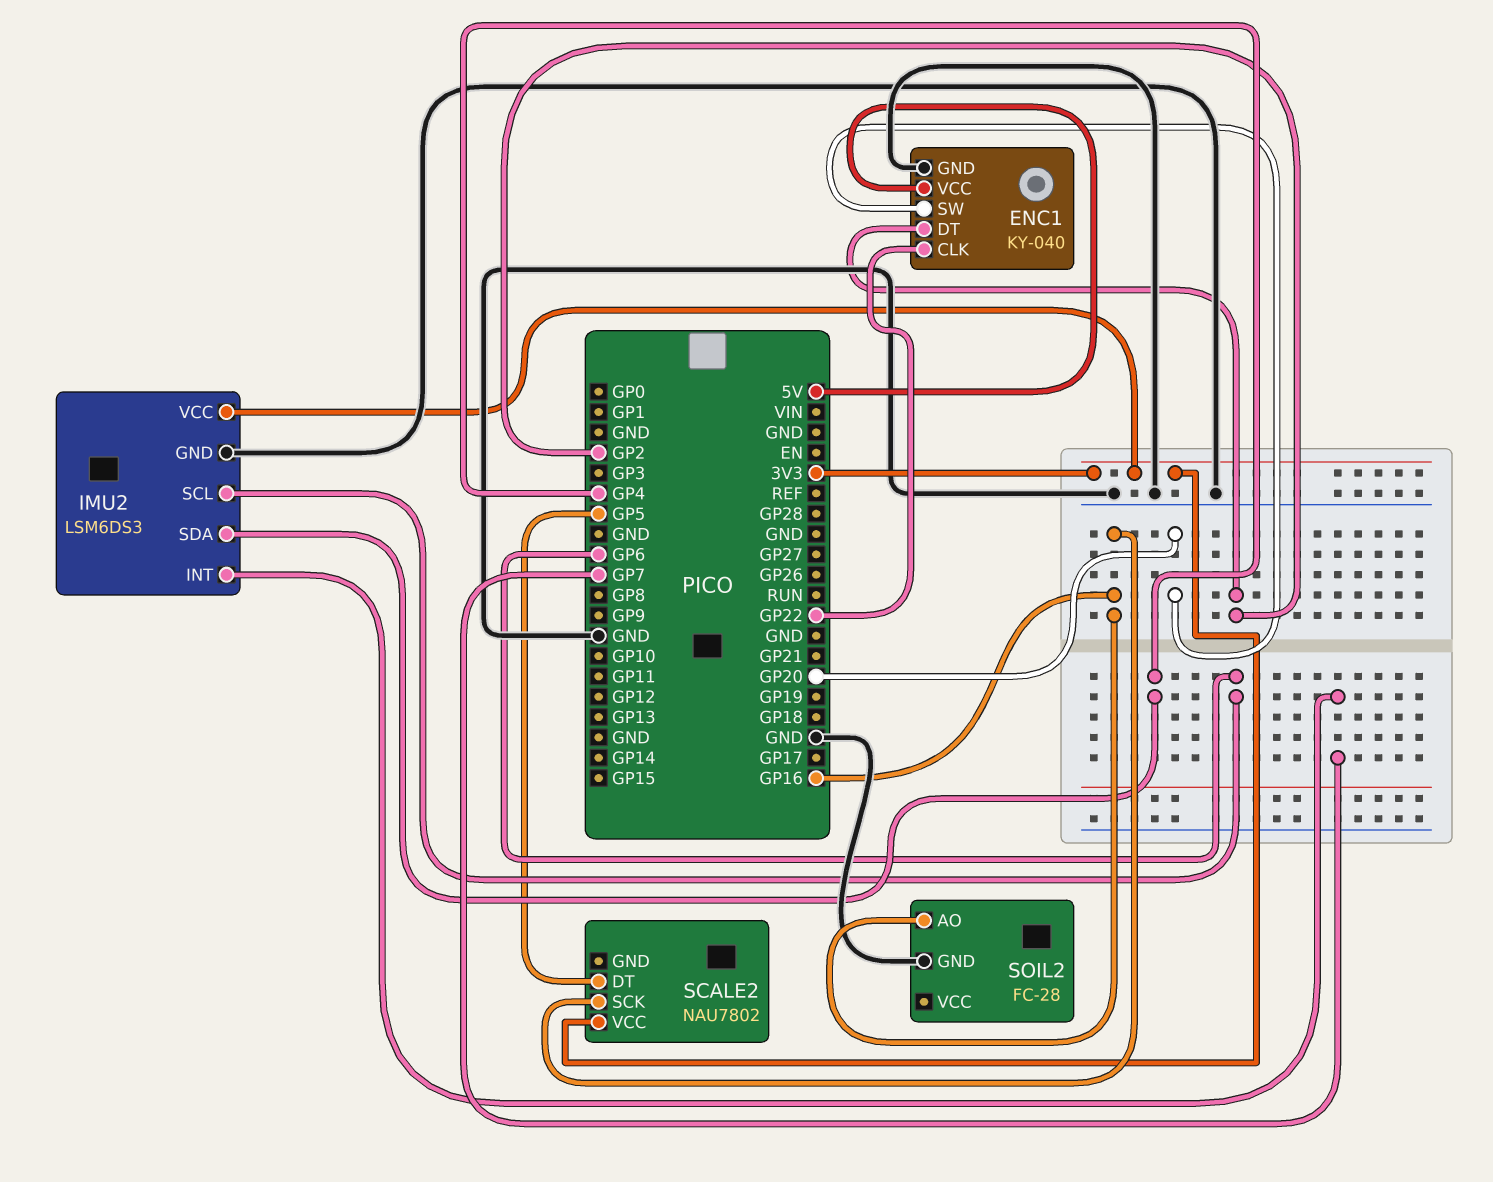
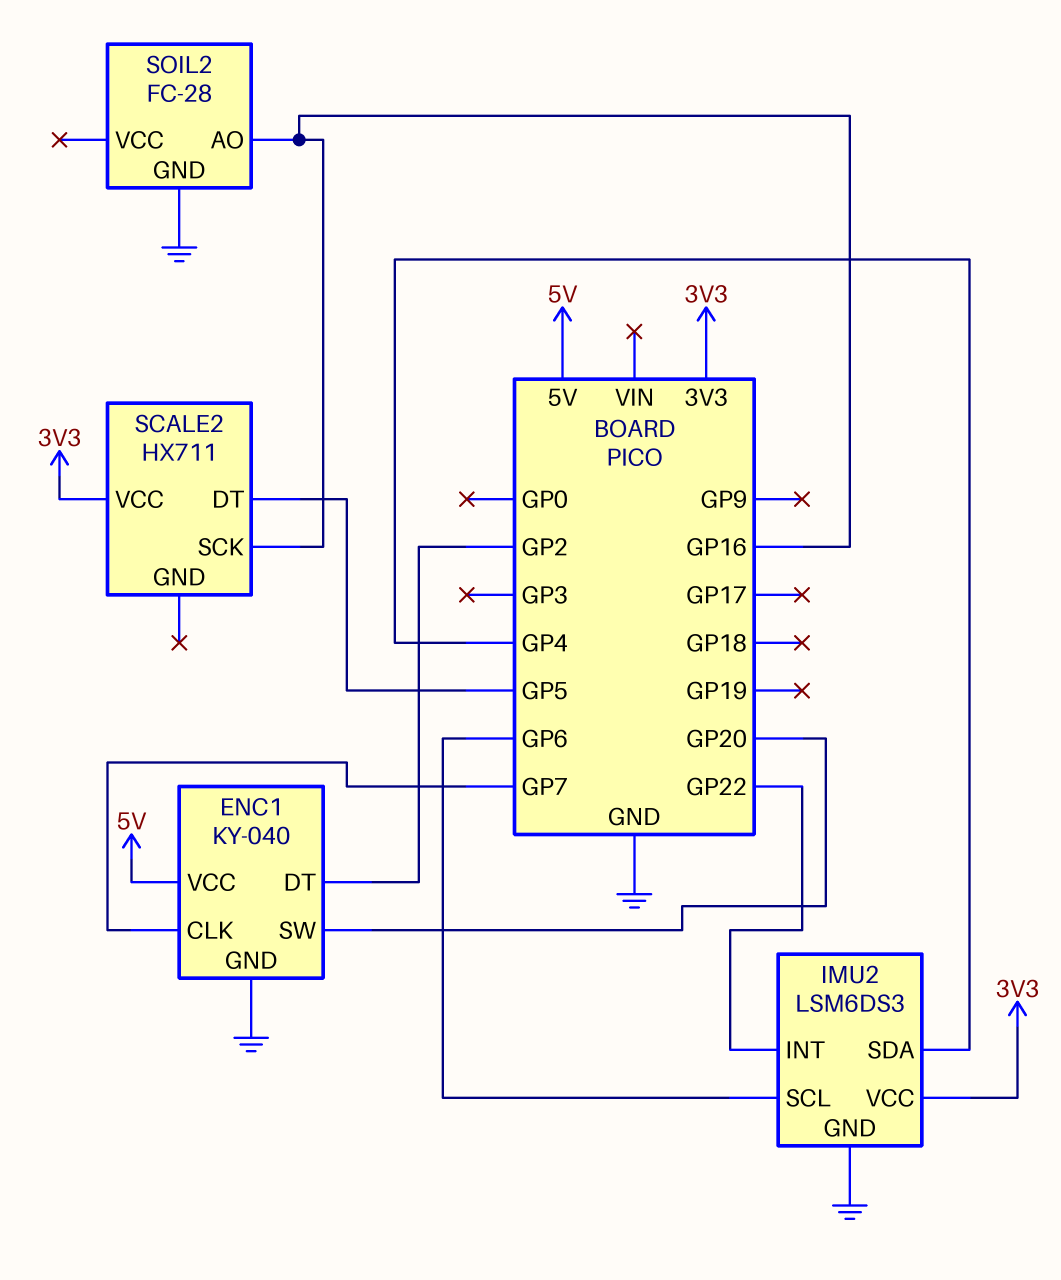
ENC1 pin CLK: GP22 -> GP7
IMU2 pin INT: GP7 -> GP22
SCALE2: NAU7802 -> HX711

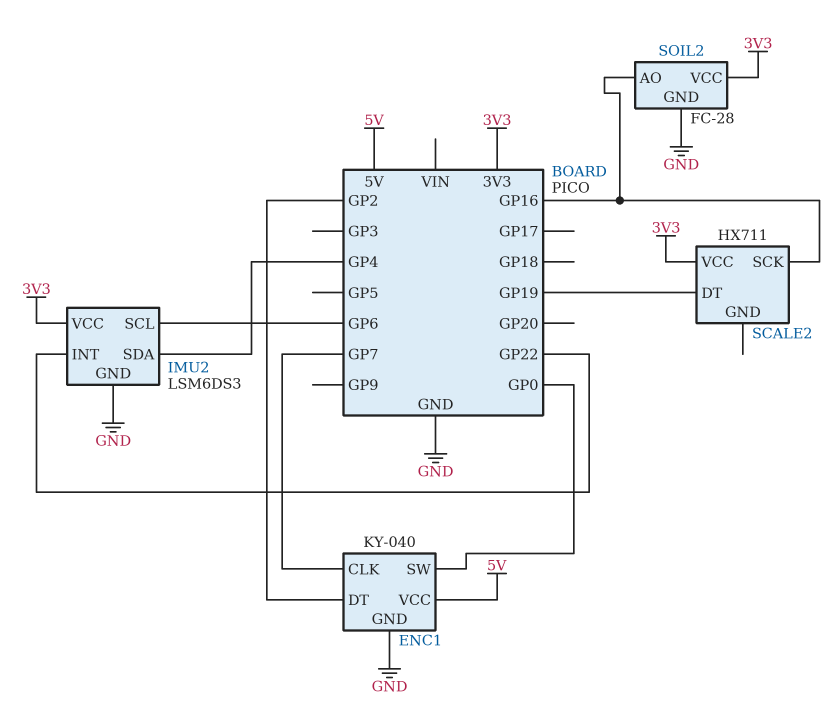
ENC1 pin SW: GP20 -> GP0
SCALE2 pin DT: GP5 -> GP19
SOIL2 pin VCC: none -> 3V3

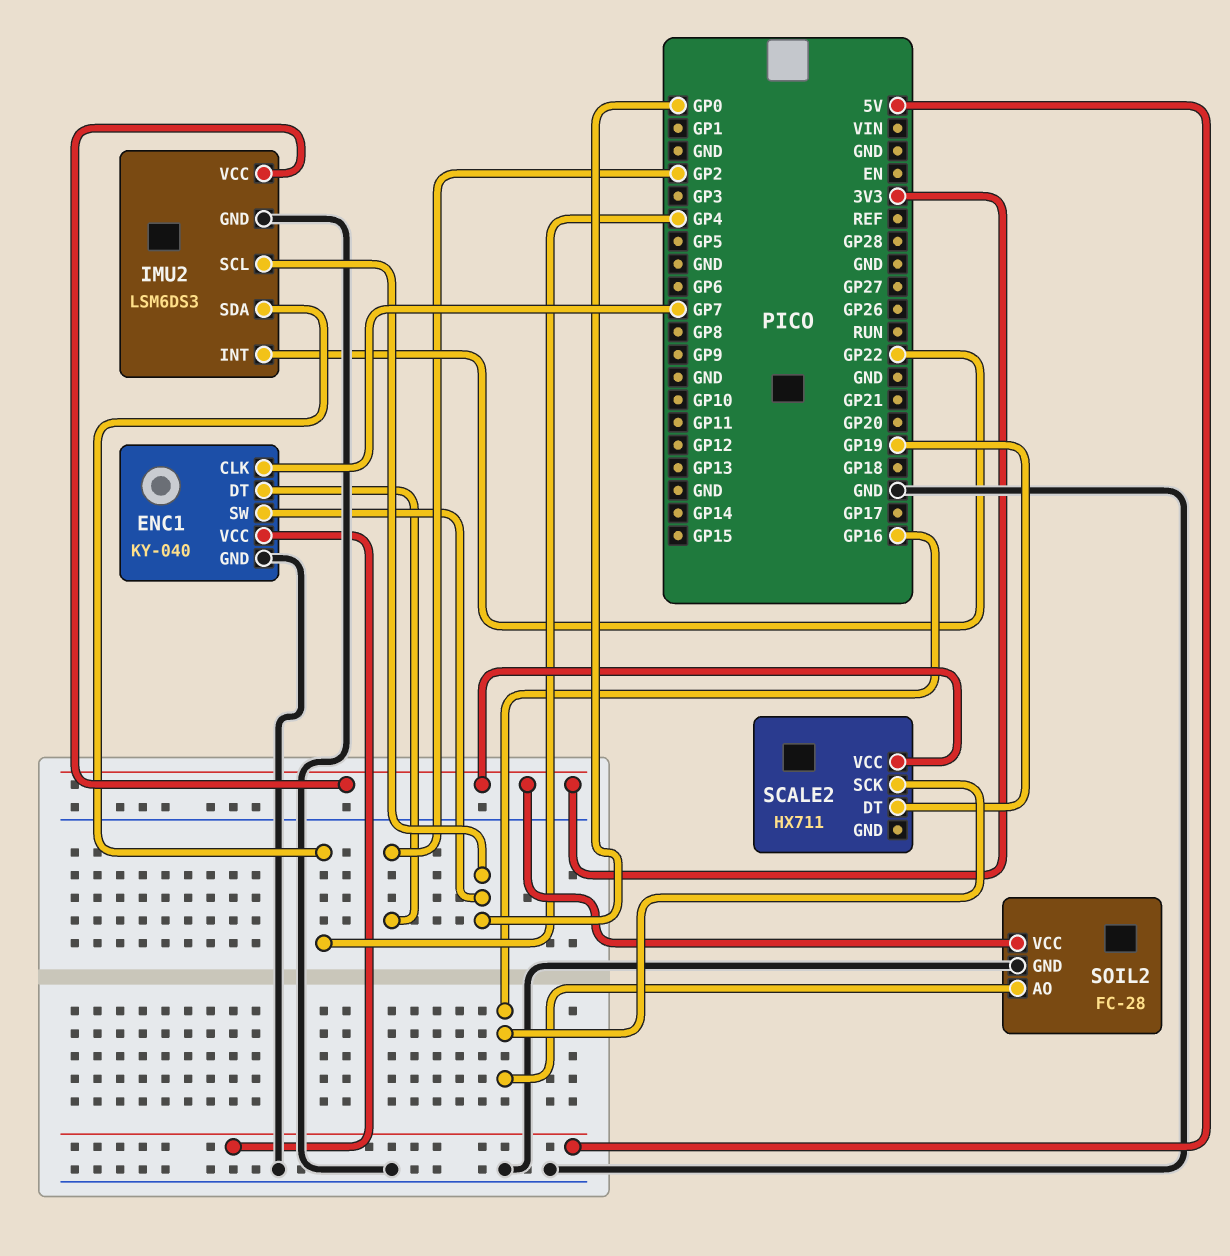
IMU2 pin SCL: GP6 -> GP0

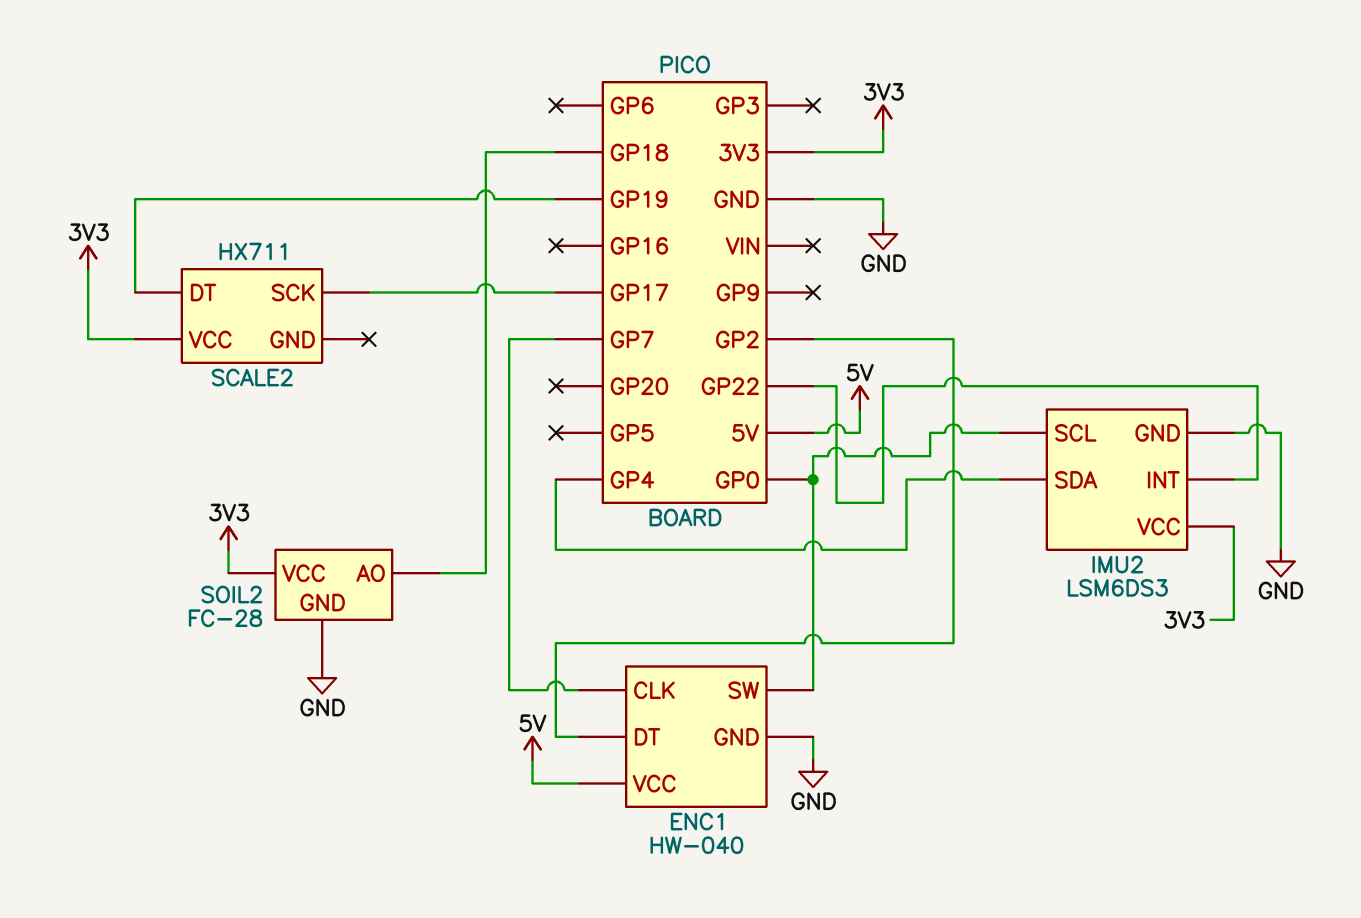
ENC1: KY-040 -> HW-040
SCALE2 pin SCK: GP16 -> GP17
SOIL2 pin AO: GP16 -> GP18

